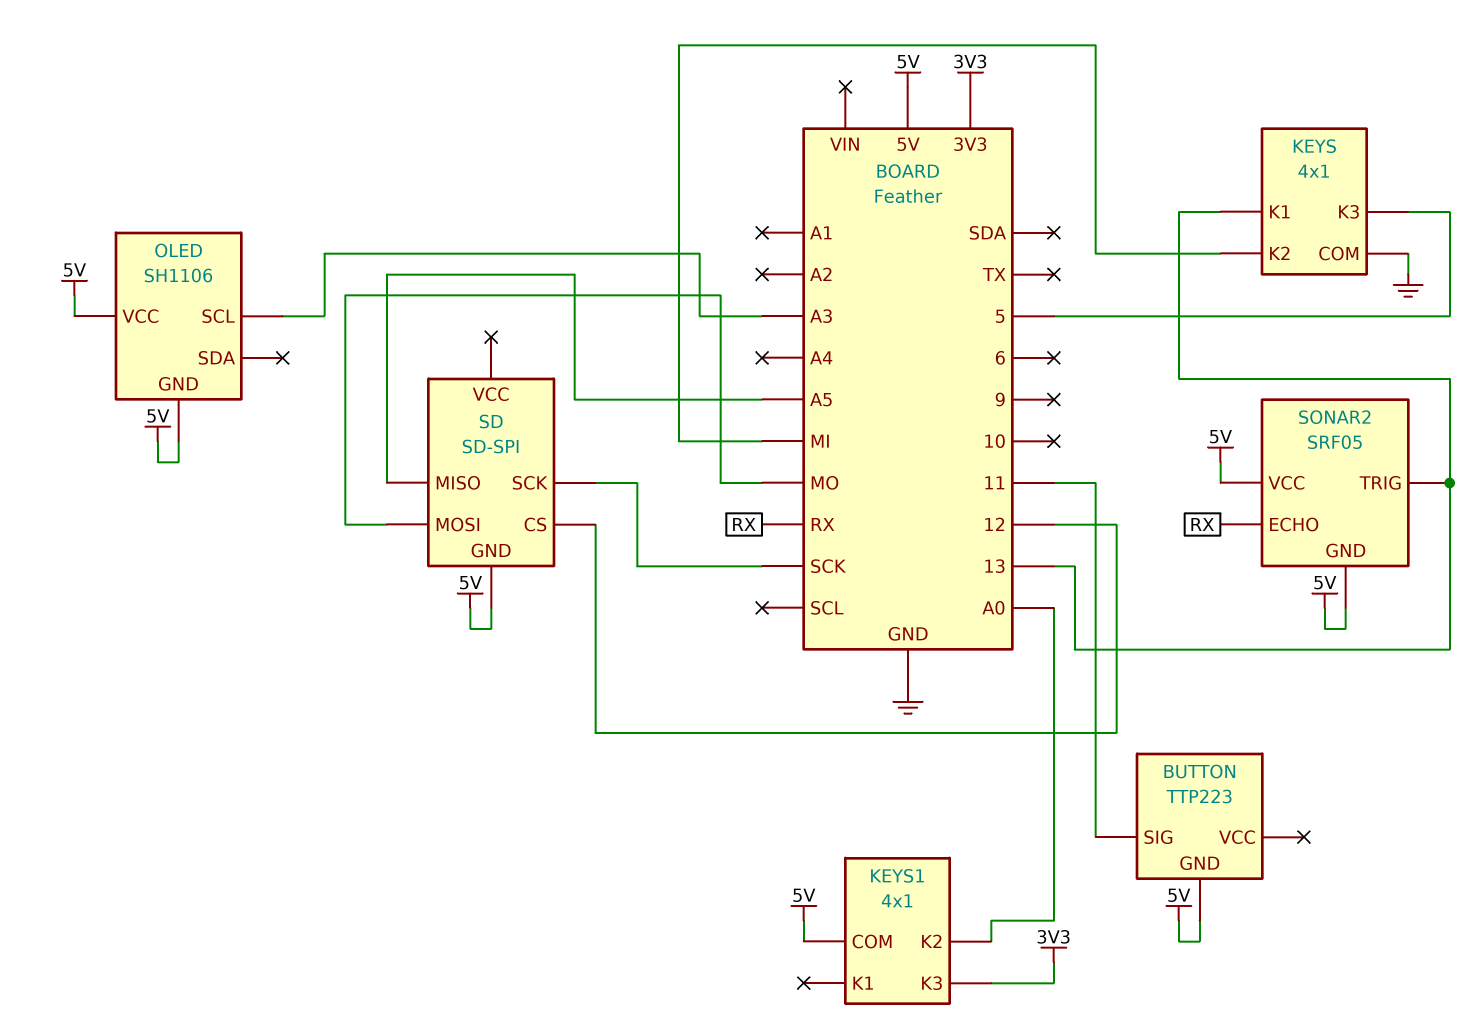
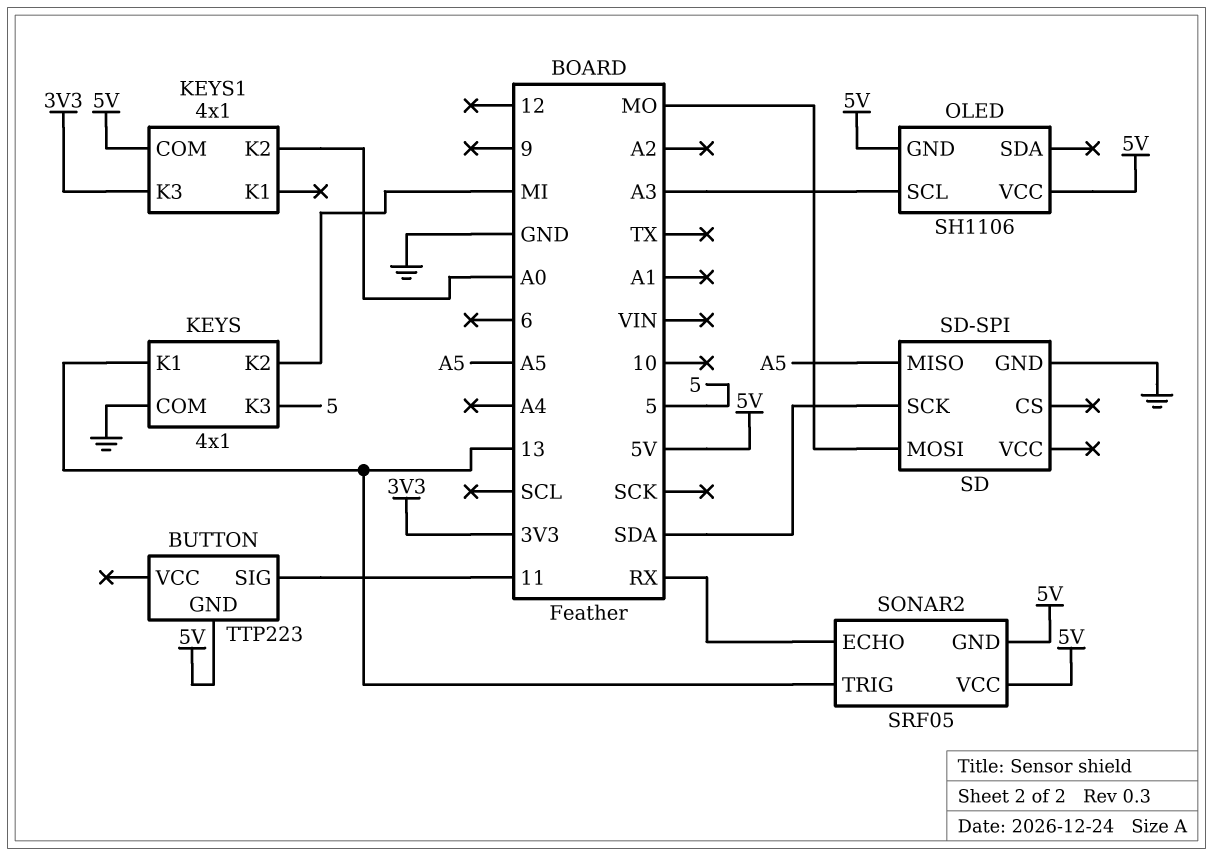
SD pin CS: 12 -> none
SD pin GND: 5V -> GND
SD pin SCK: SCK -> SDA

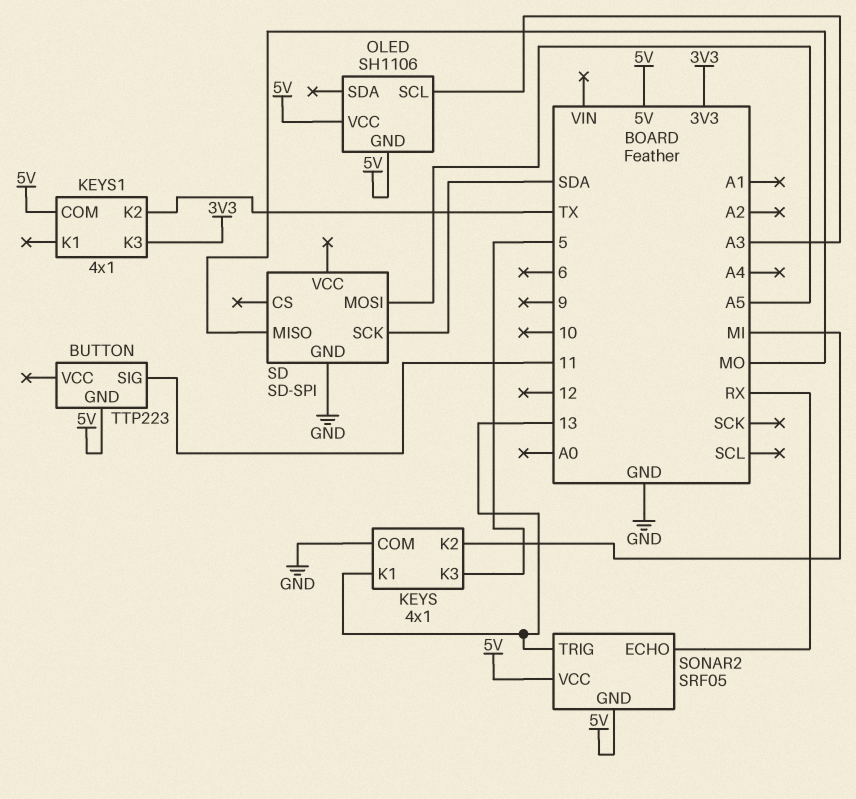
KEYS1 pin K2: A0 -> TX
SD pin MISO: A5 -> MO
SD pin MOSI: MO -> A5

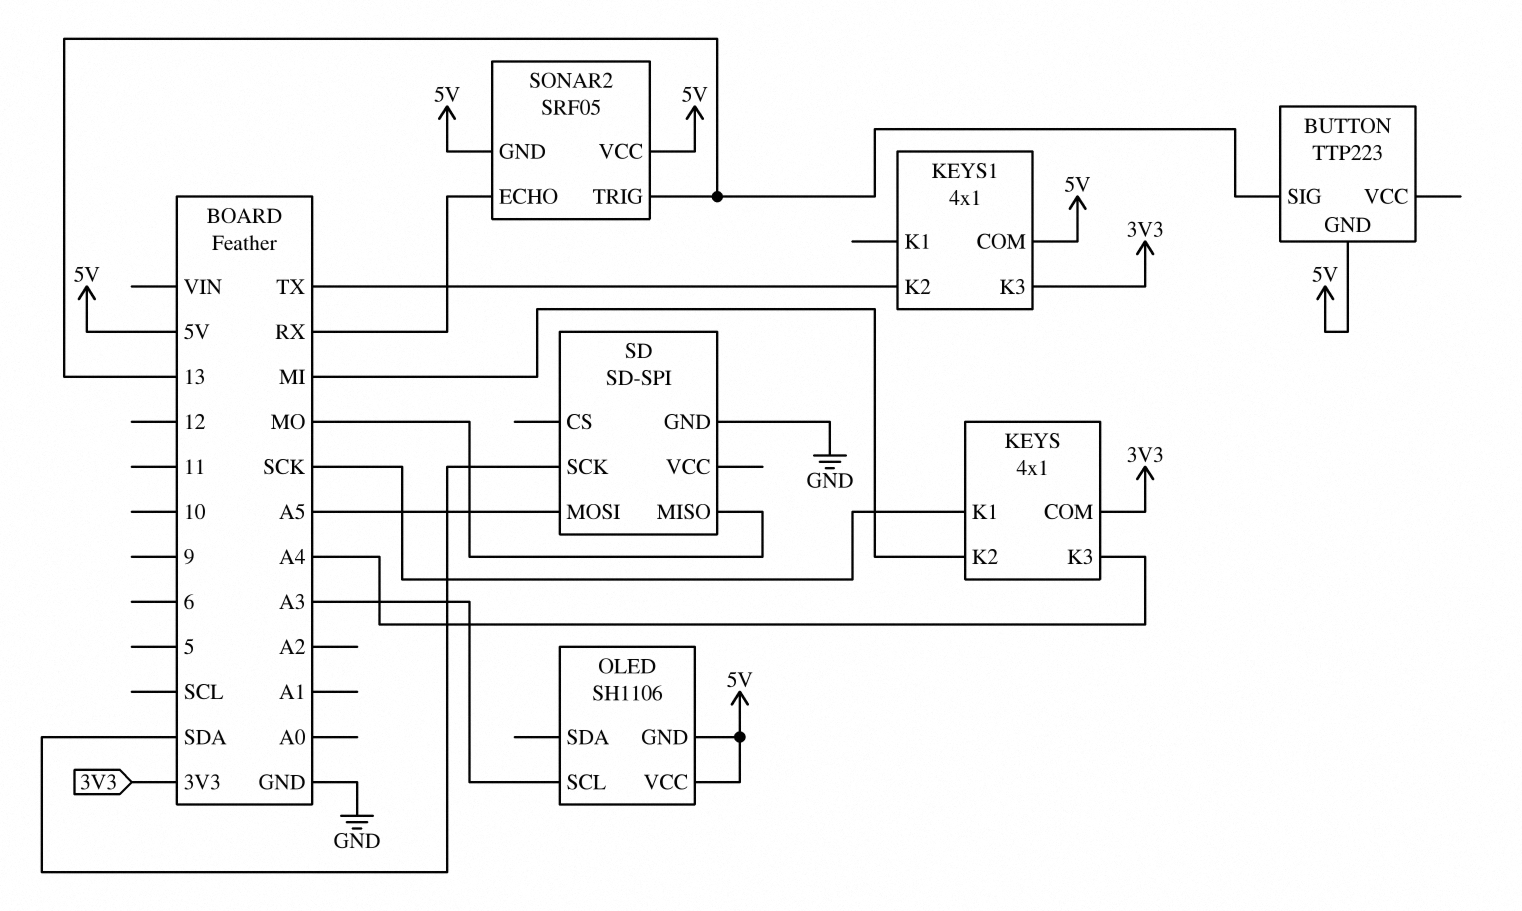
BUTTON pin SIG: 11 -> 13
KEYS pin COM: GND -> 3V3
KEYS pin K1: 13 -> SCK
KEYS pin K3: 5 -> A4

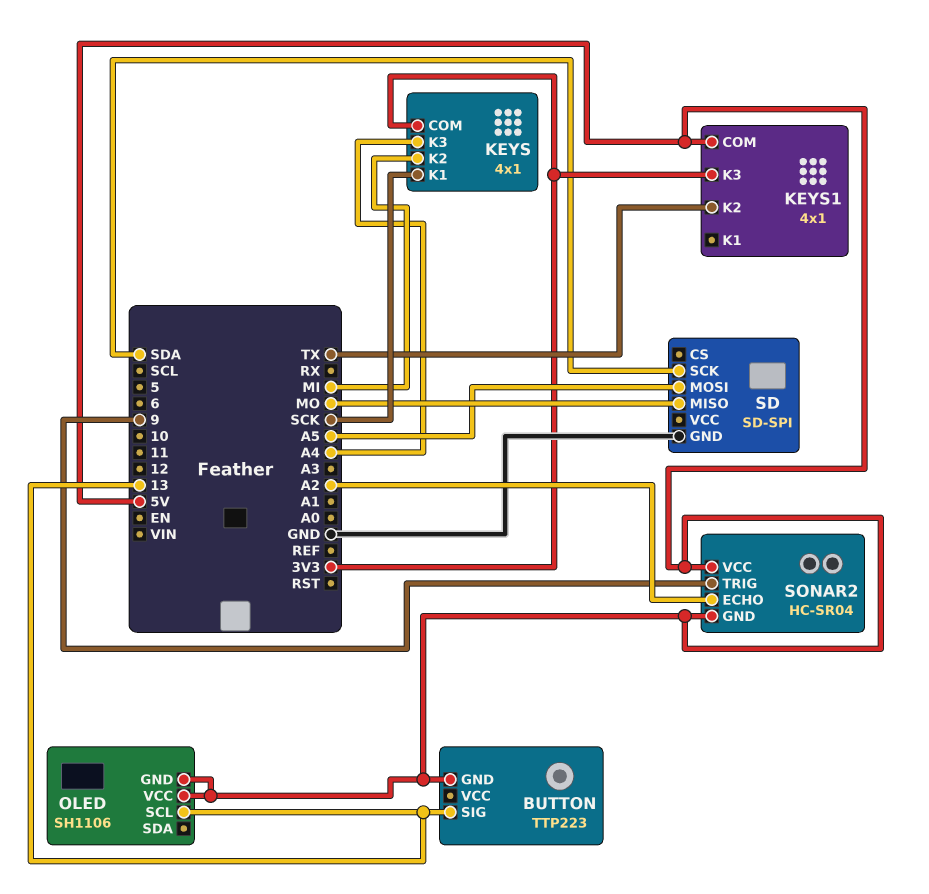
OLED pin SCL: A3 -> 13
SONAR2: SRF05 -> HC-SR04
SONAR2 pin ECHO: RX -> A2
SONAR2 pin TRIG: 13 -> 9

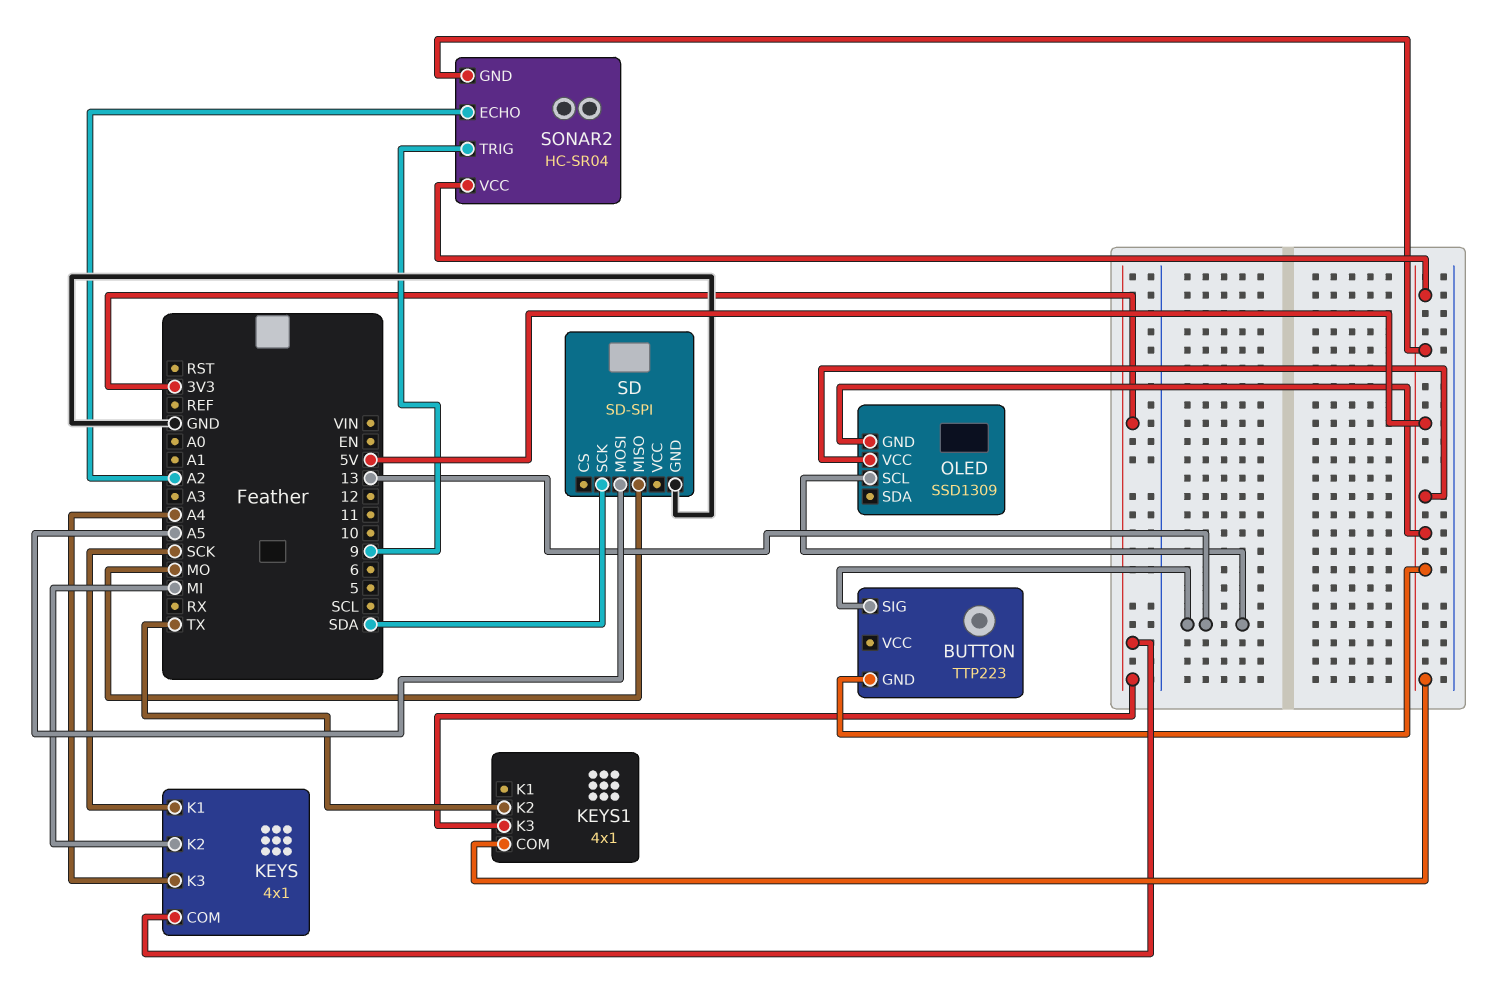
OLED: SH1106 -> SSD1309

